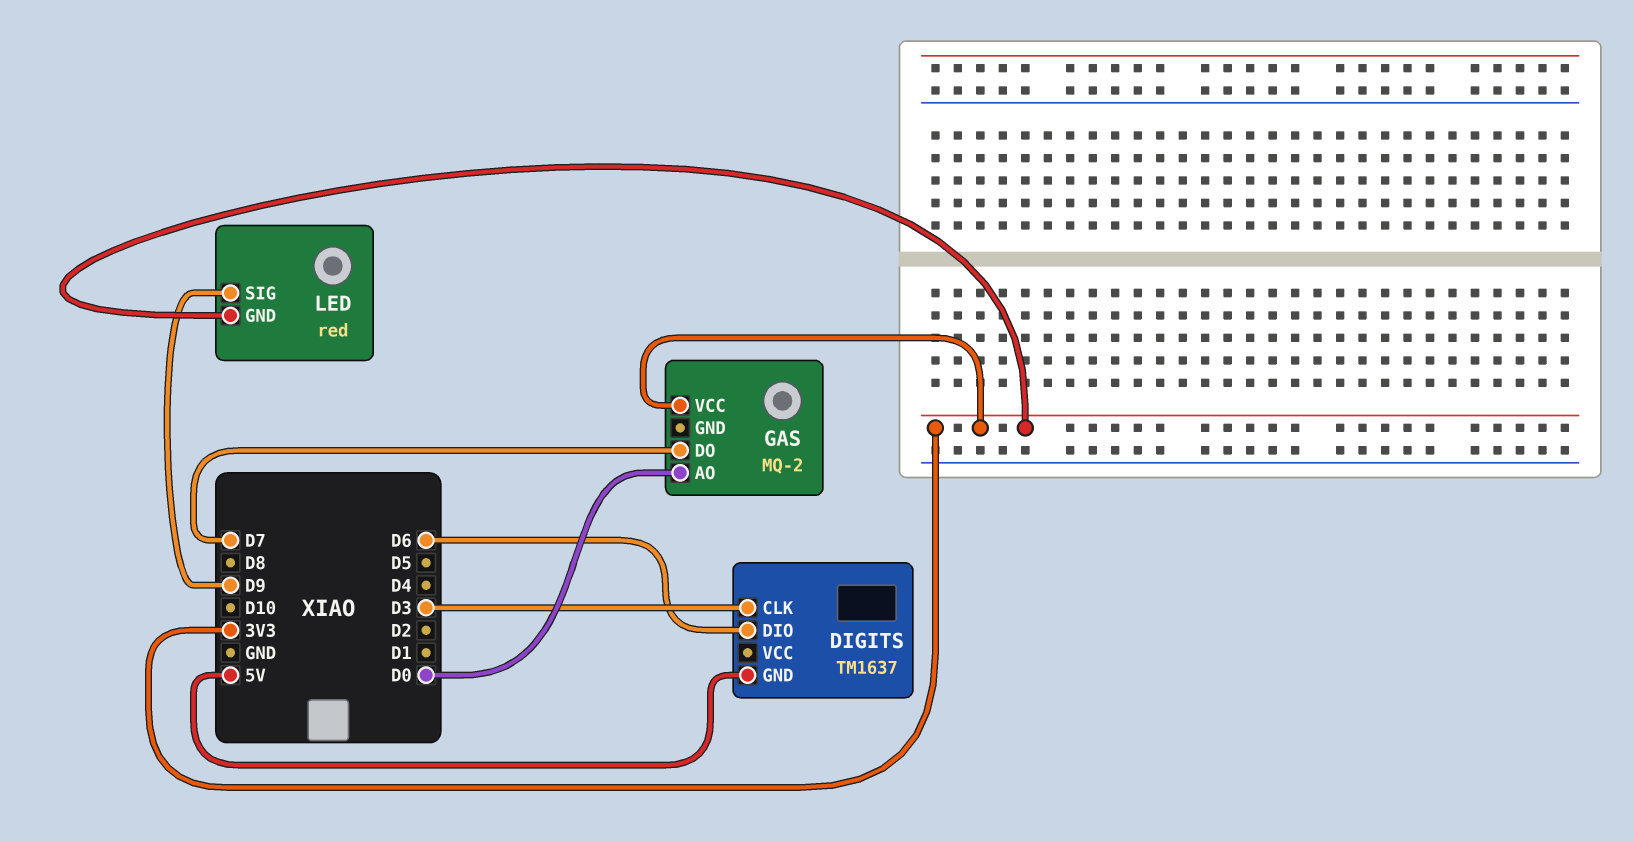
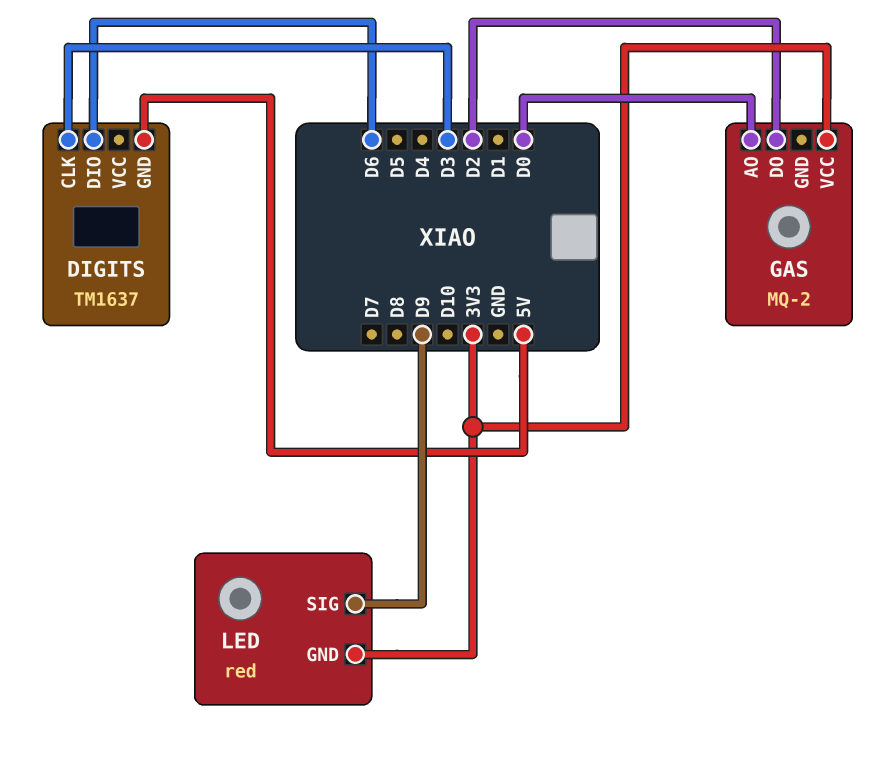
GAS pin DO: D7 -> D2

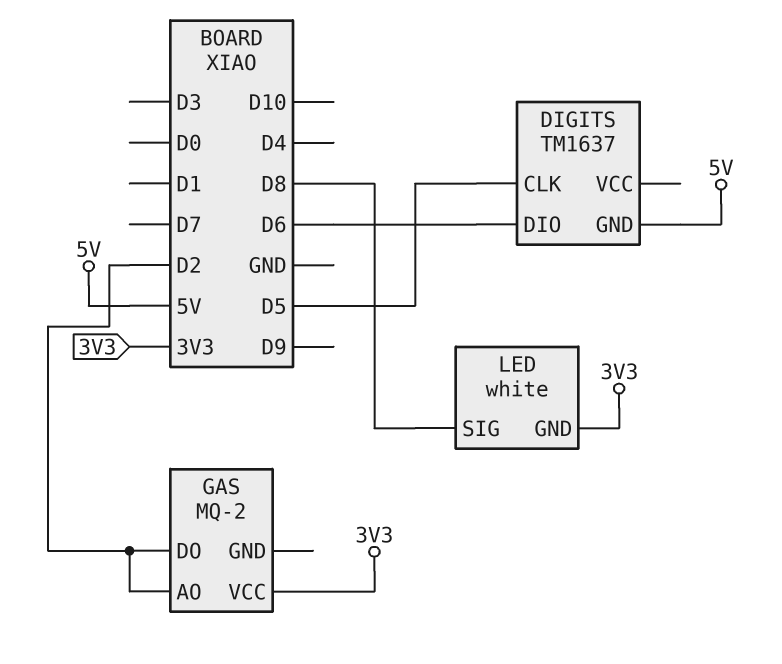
DIGITS pin CLK: D3 -> D5
GAS pin AO: D0 -> D2
LED: red -> white
LED pin SIG: D9 -> D8

